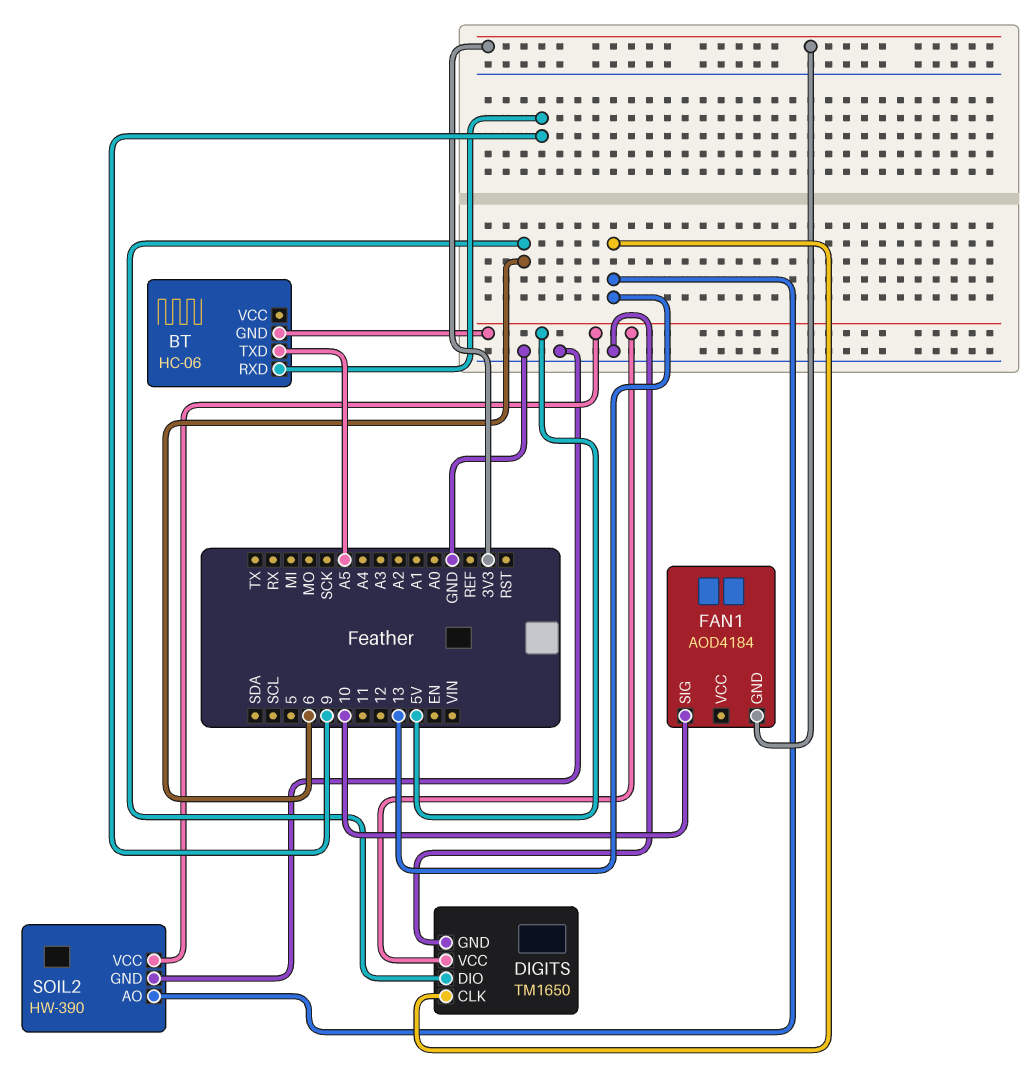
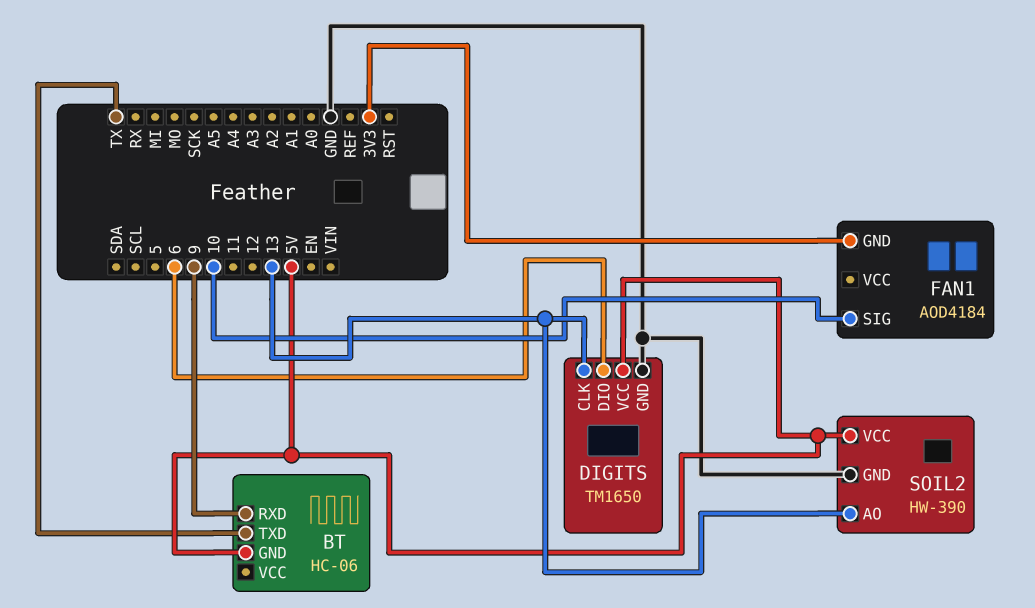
BT pin TXD: A5 -> TX

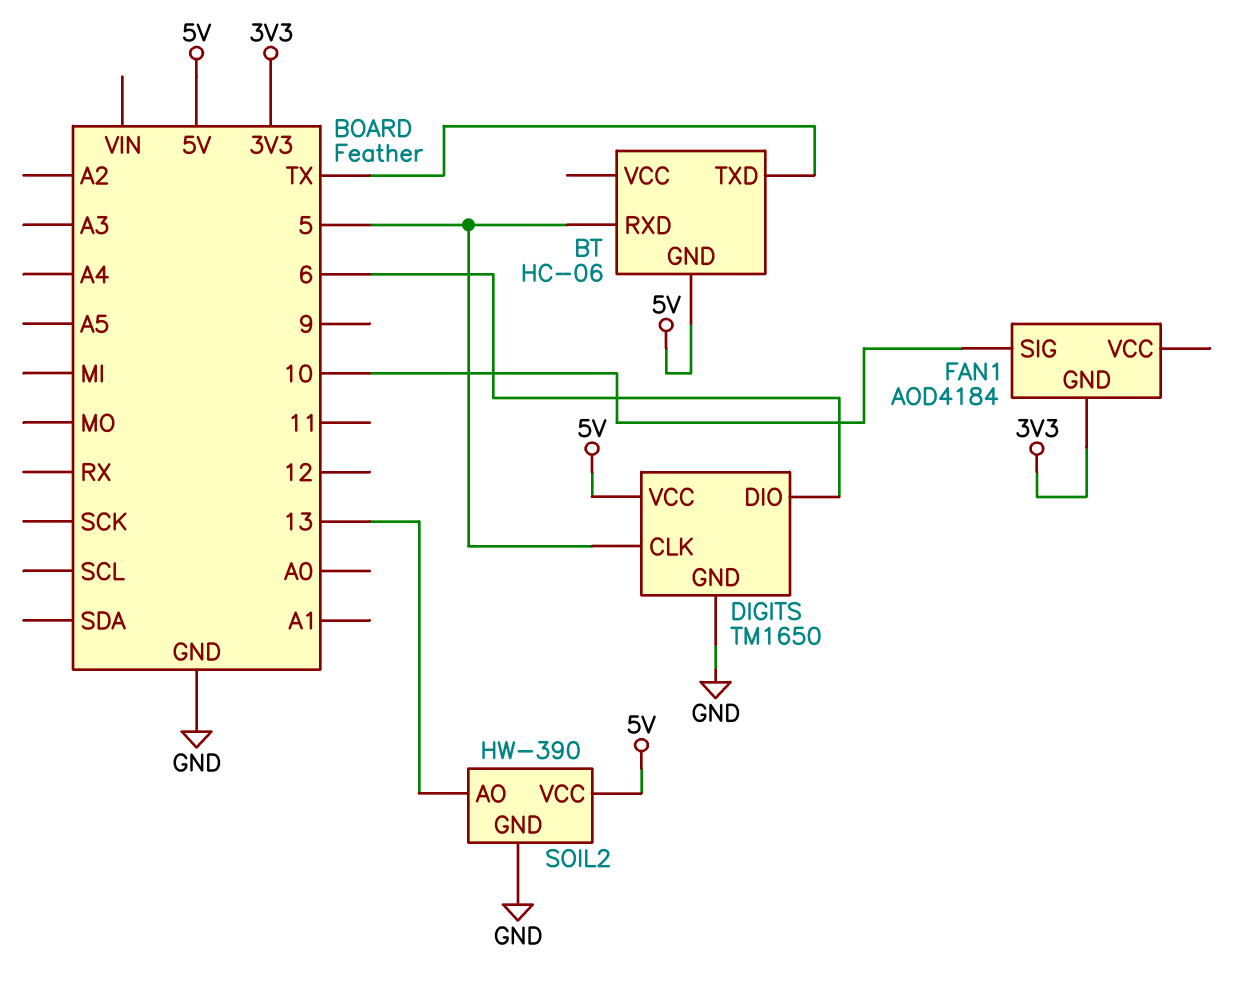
BT pin RXD: 9 -> 5
DIGITS pin CLK: 13 -> 5

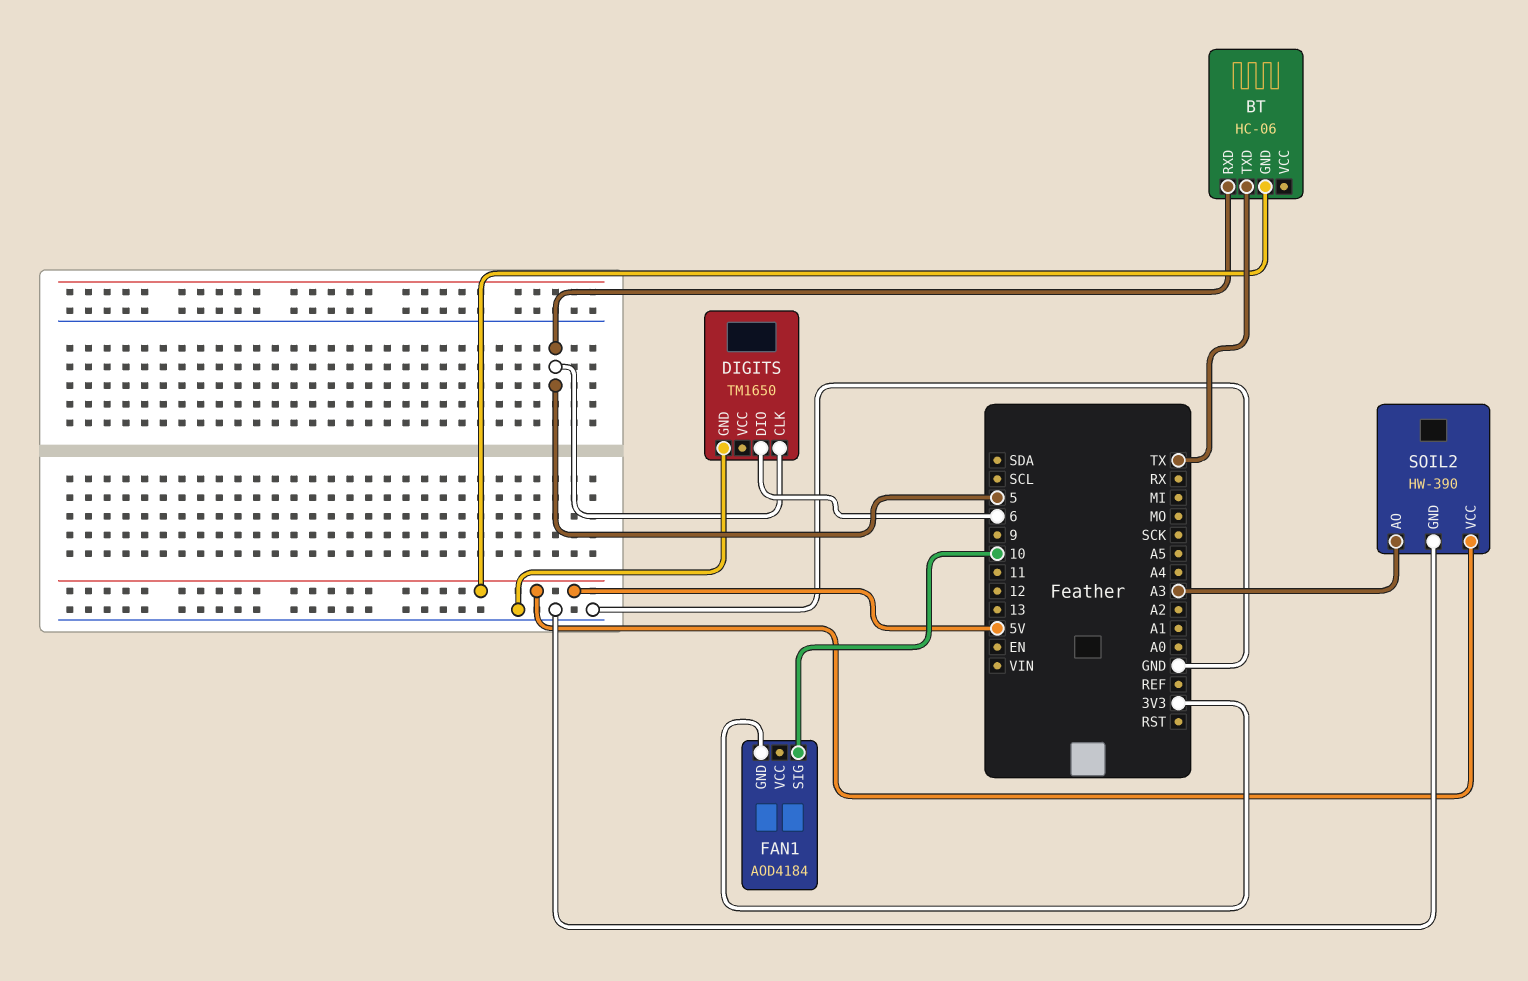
DIGITS pin VCC: 5V -> none
SOIL2 pin AO: 13 -> A3

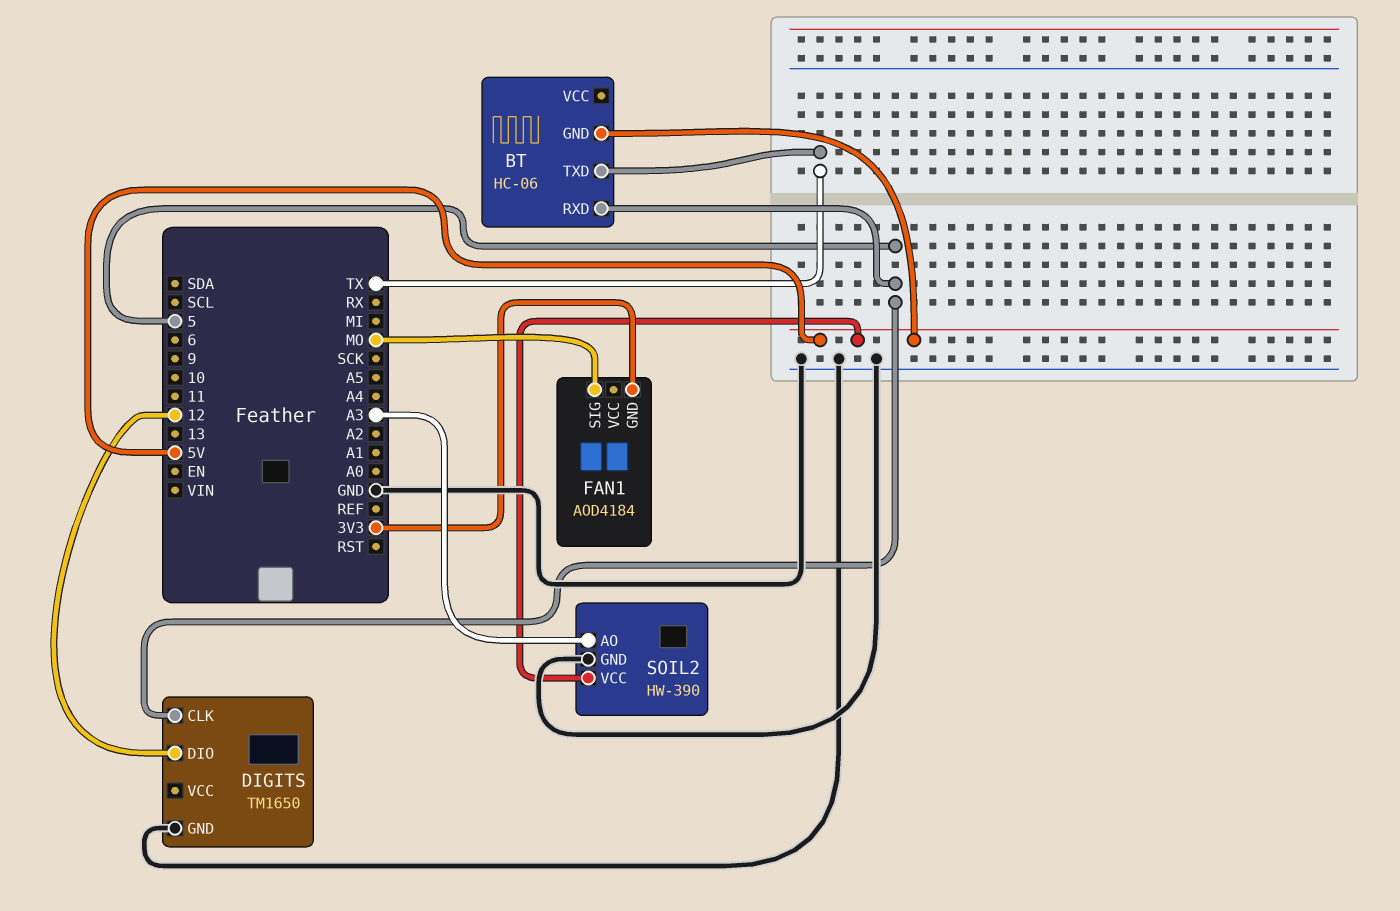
DIGITS pin DIO: 6 -> 12
FAN1 pin SIG: 10 -> MO

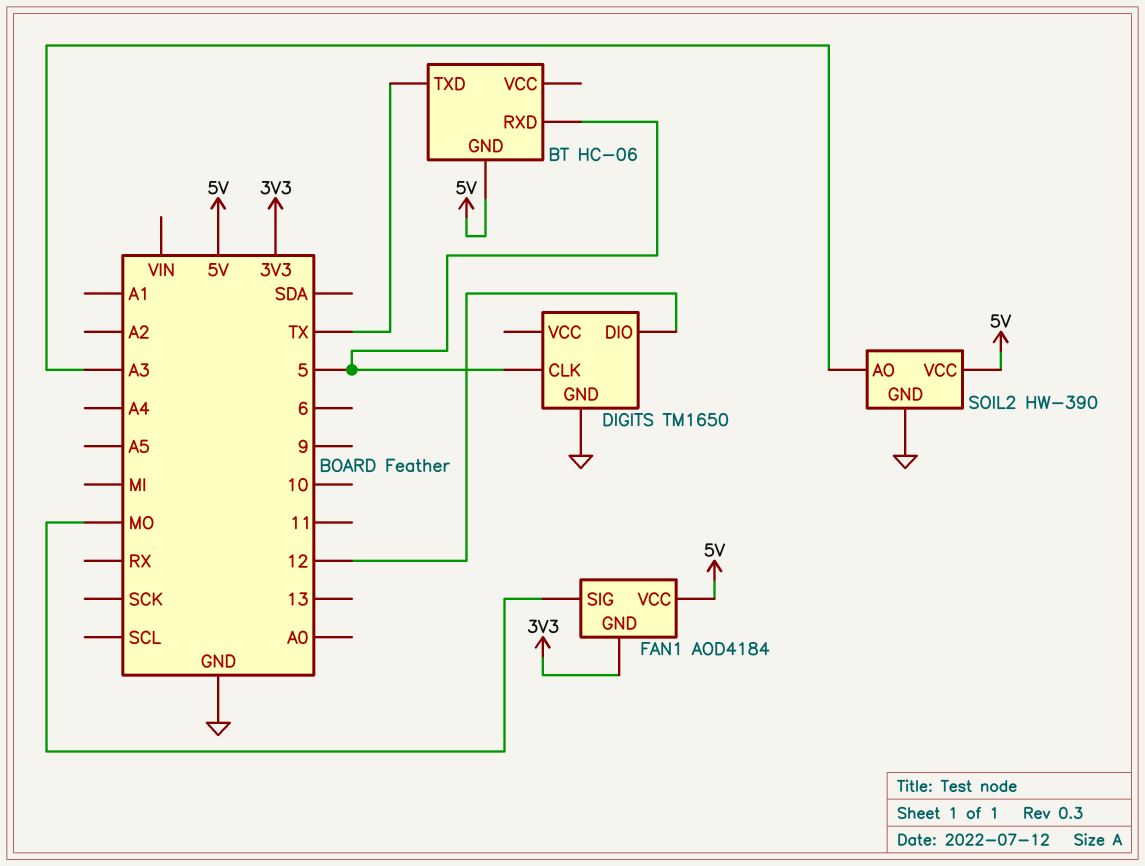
FAN1 pin VCC: none -> 5V

